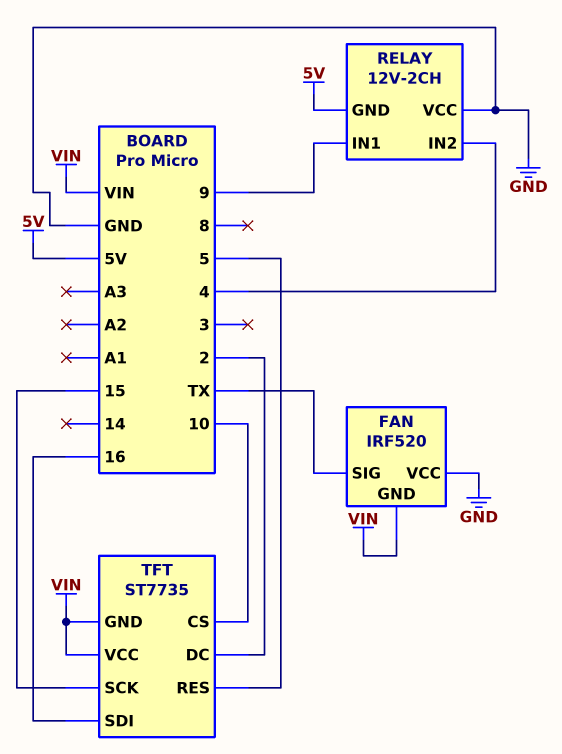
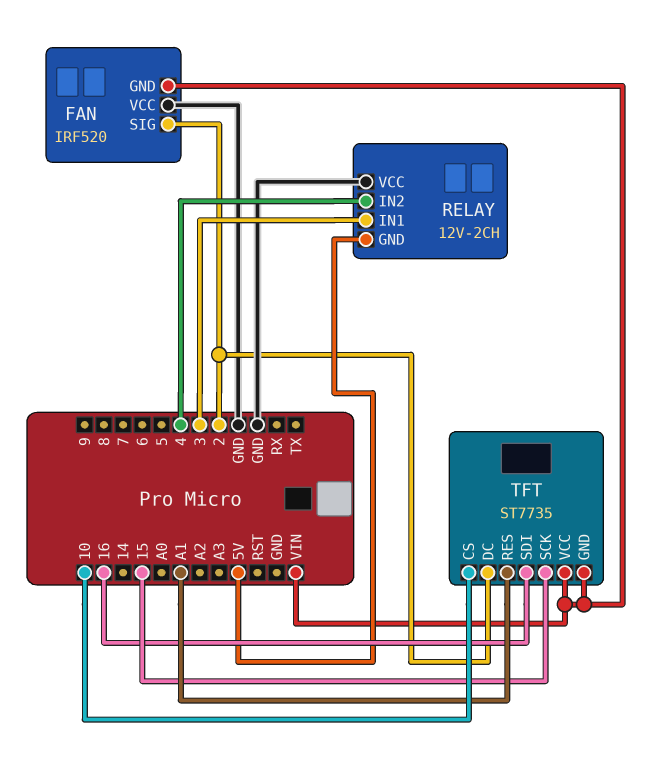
FAN pin SIG: TX -> 2
RELAY pin IN1: 9 -> 3
TFT pin RES: 5 -> A1

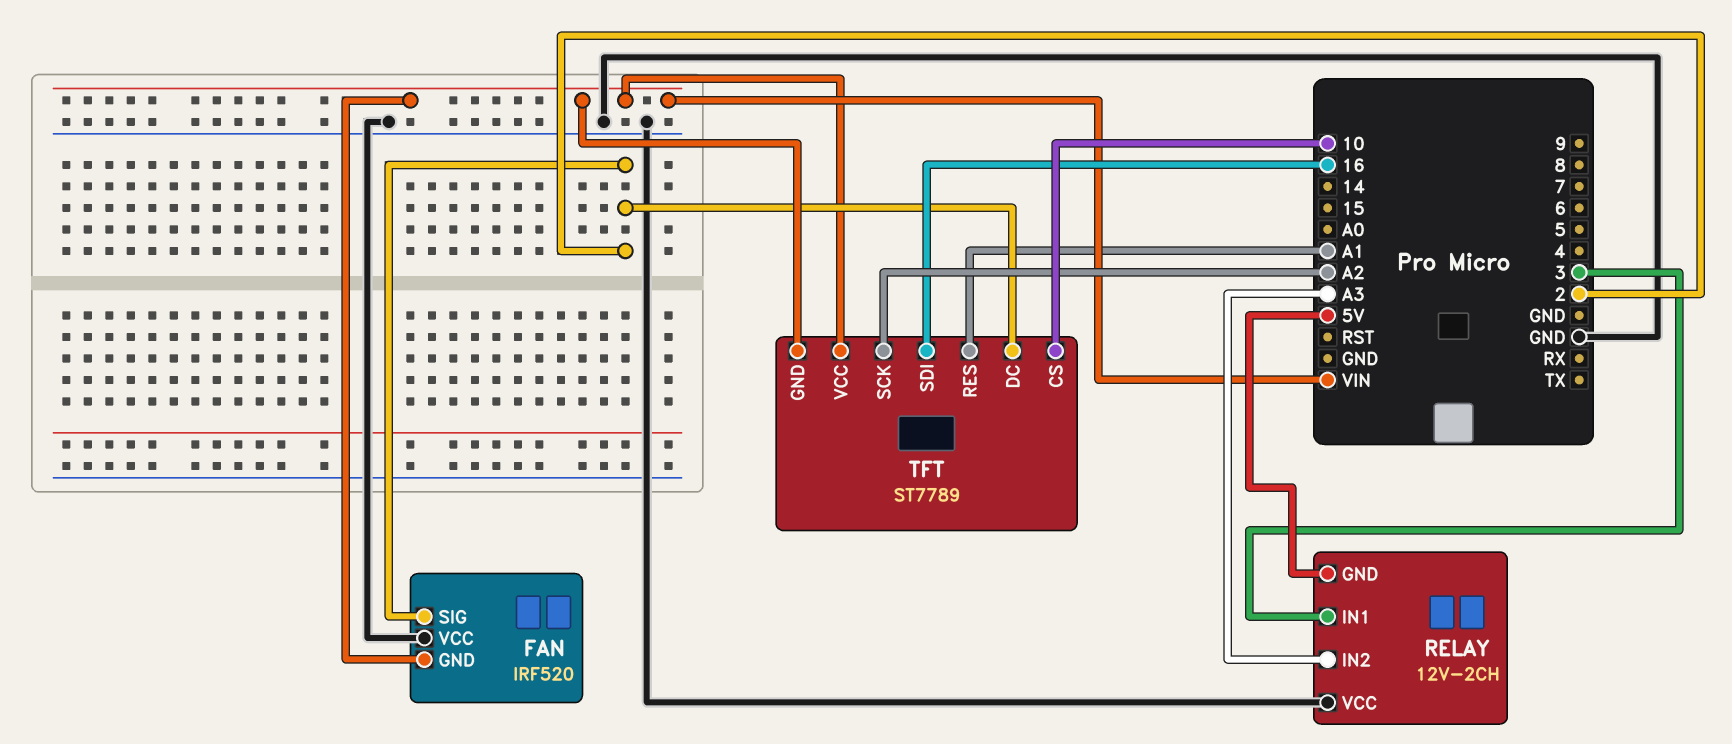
RELAY pin IN2: 4 -> A3
TFT: ST7735 -> ST7789
TFT pin SCK: 15 -> A2

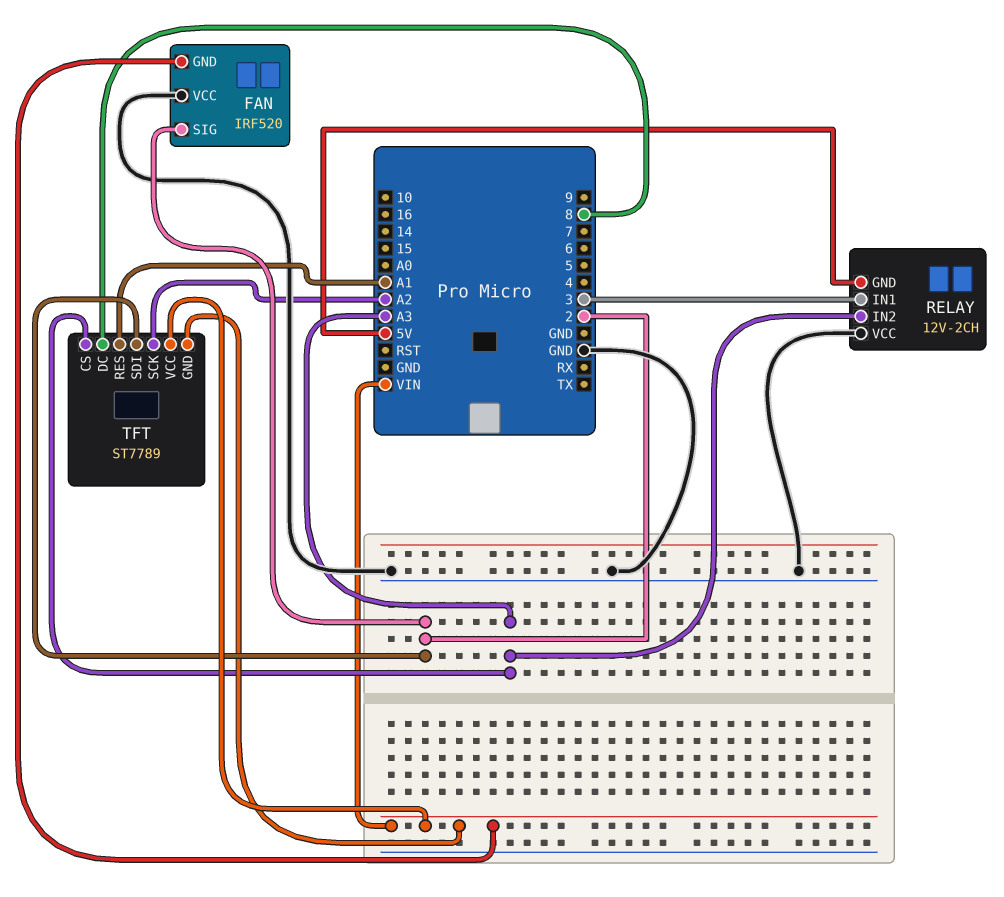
TFT pin CS: 10 -> A3
TFT pin DC: 2 -> 8
TFT pin SDI: 16 -> 2

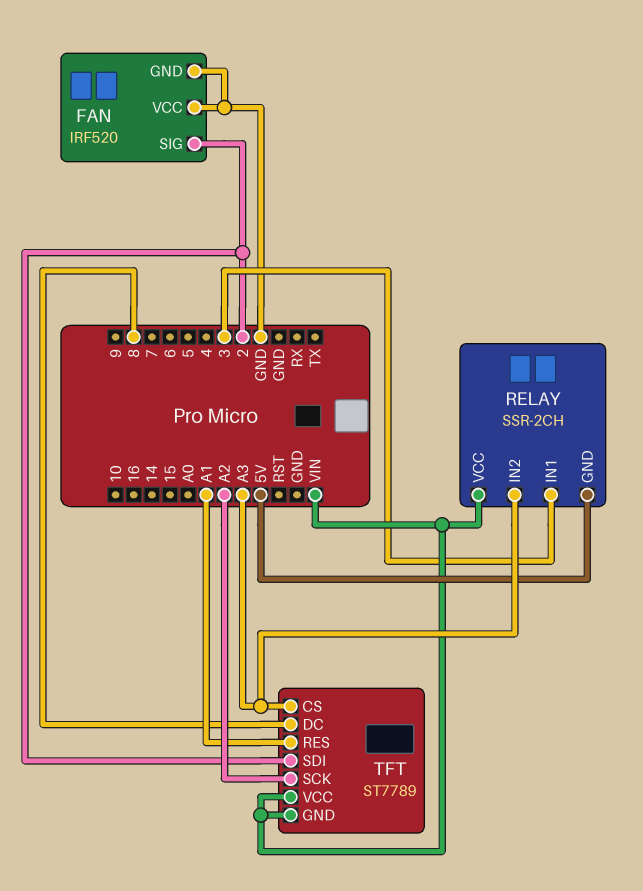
FAN pin GND: VIN -> GND
RELAY: 12V-2CH -> SSR-2CH
RELAY pin VCC: GND -> VIN

